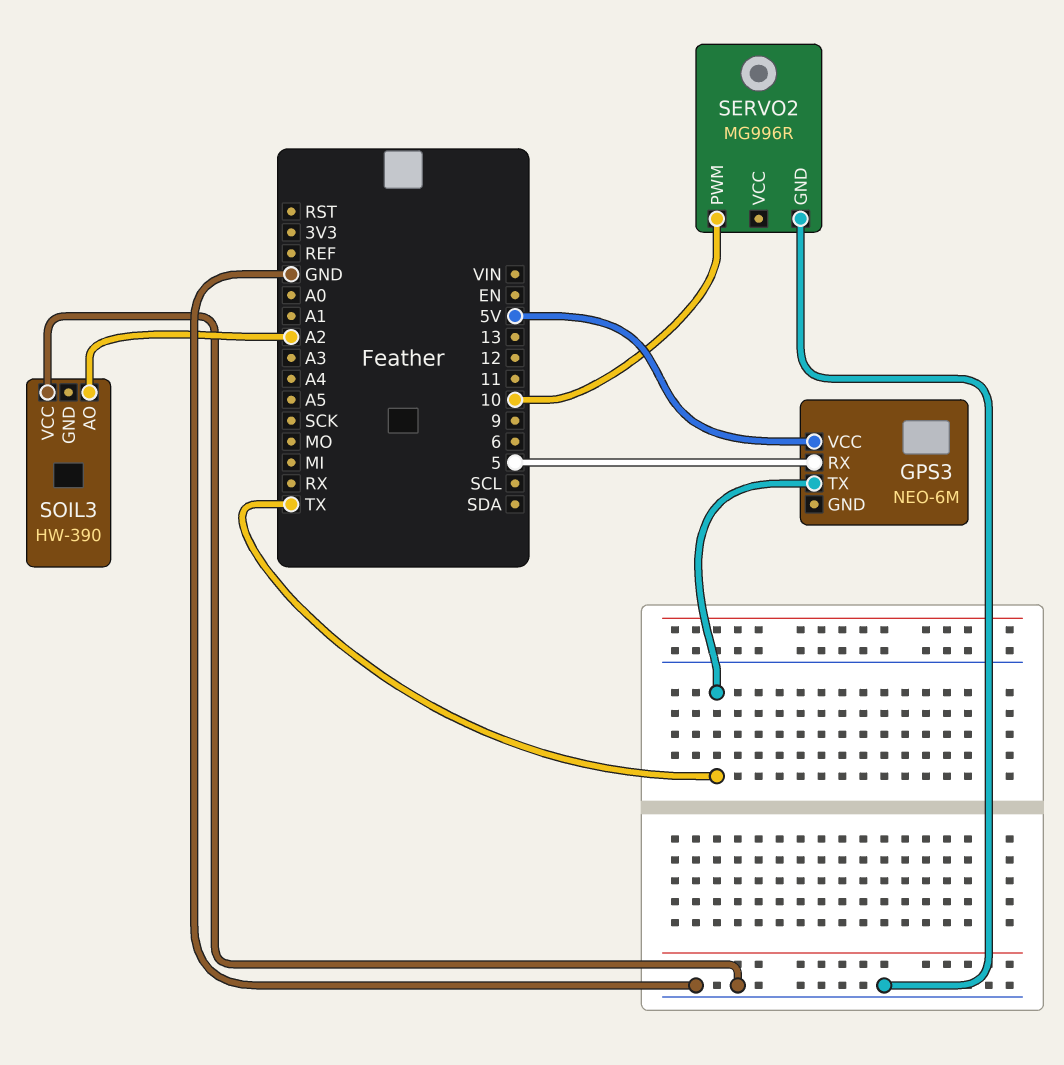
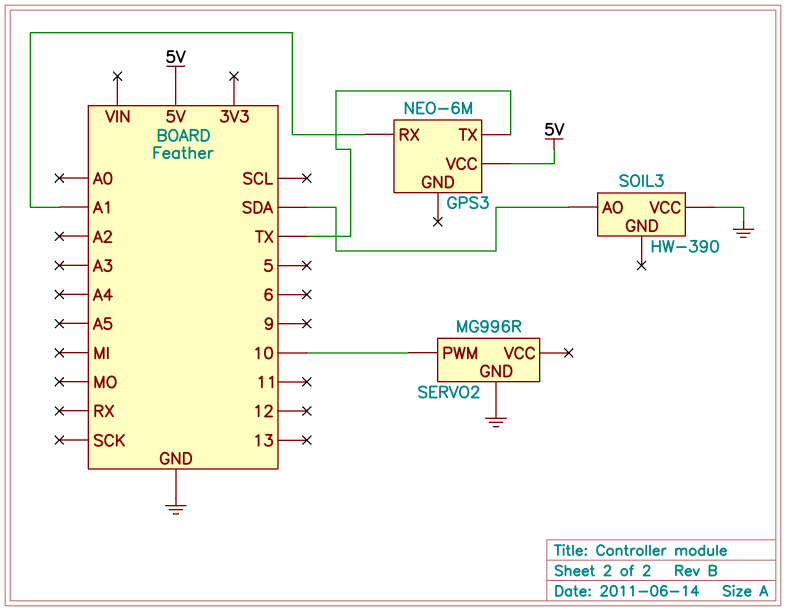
GPS3 pin RX: 5 -> A1
SOIL3 pin AO: A2 -> SDA

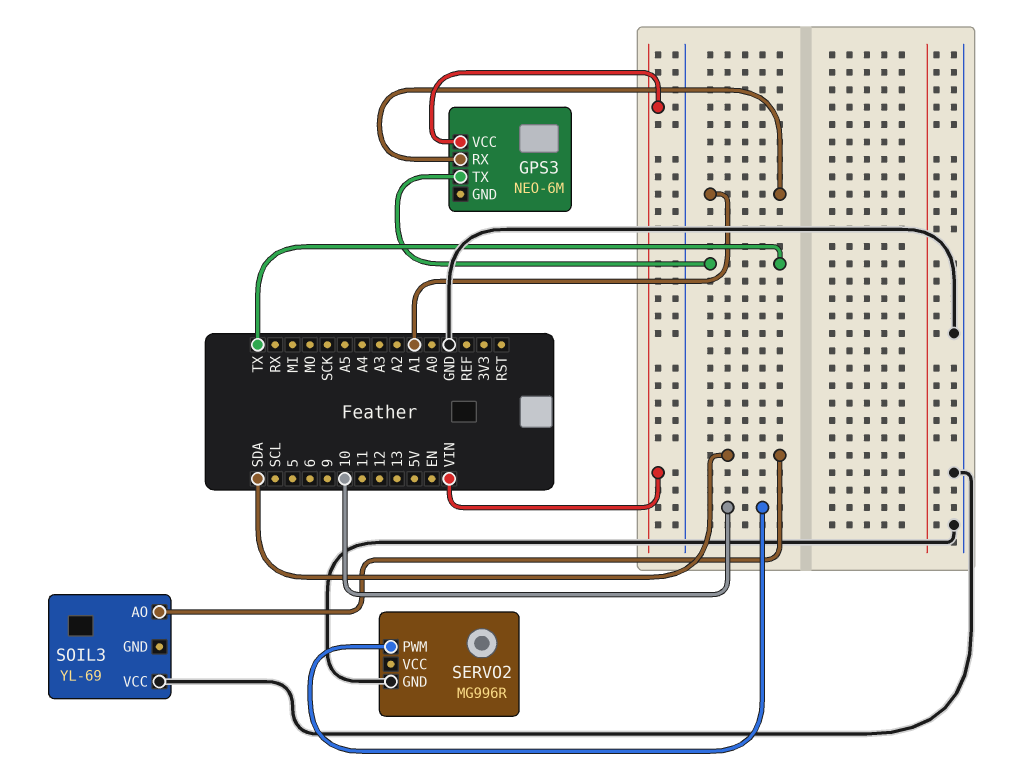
GPS3 pin VCC: 5V -> VIN
SOIL3: HW-390 -> YL-69

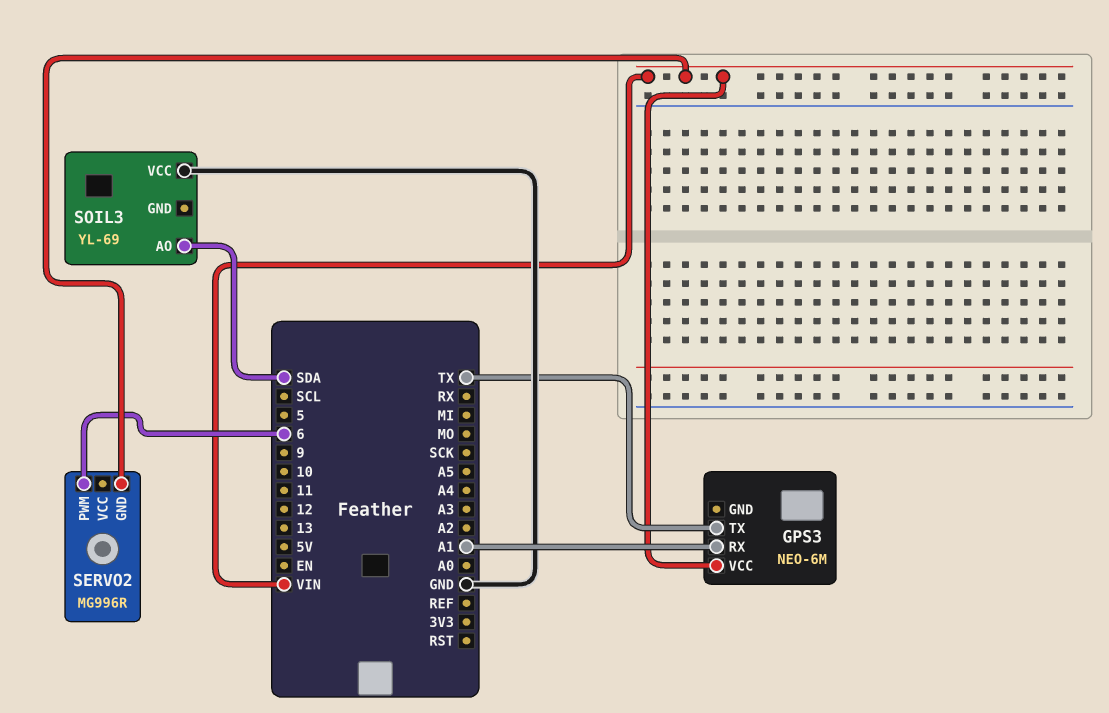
SERVO2 pin GND: GND -> VIN
SERVO2 pin PWM: 10 -> 6

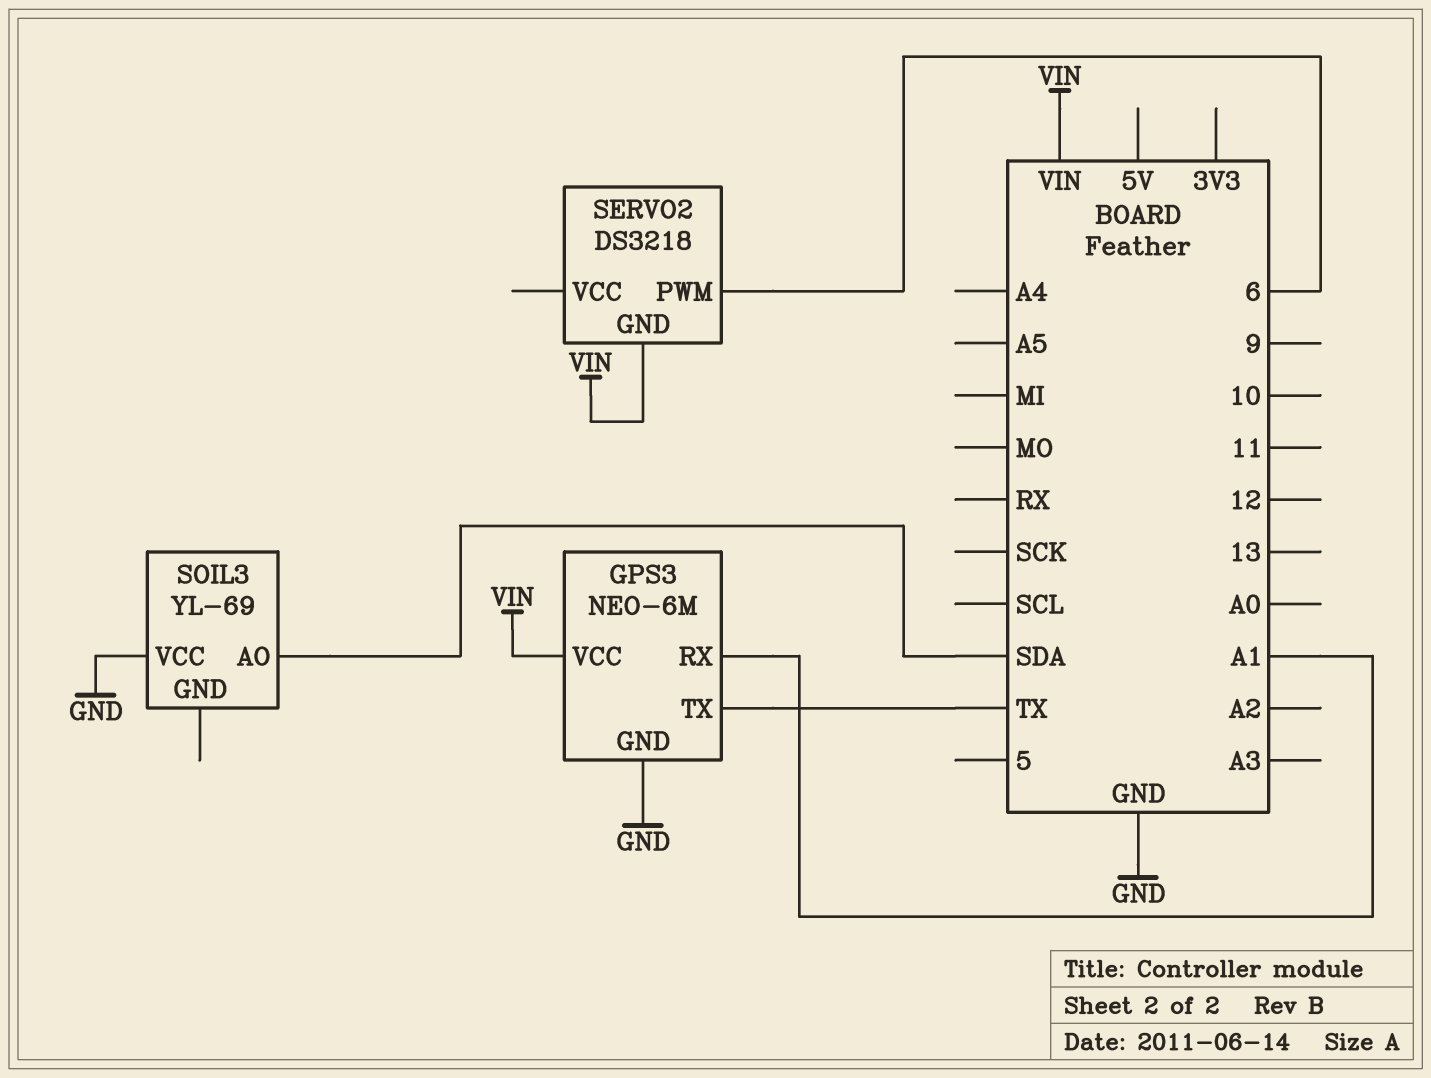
GPS3 pin GND: none -> GND
SERVO2: MG996R -> DS3218

